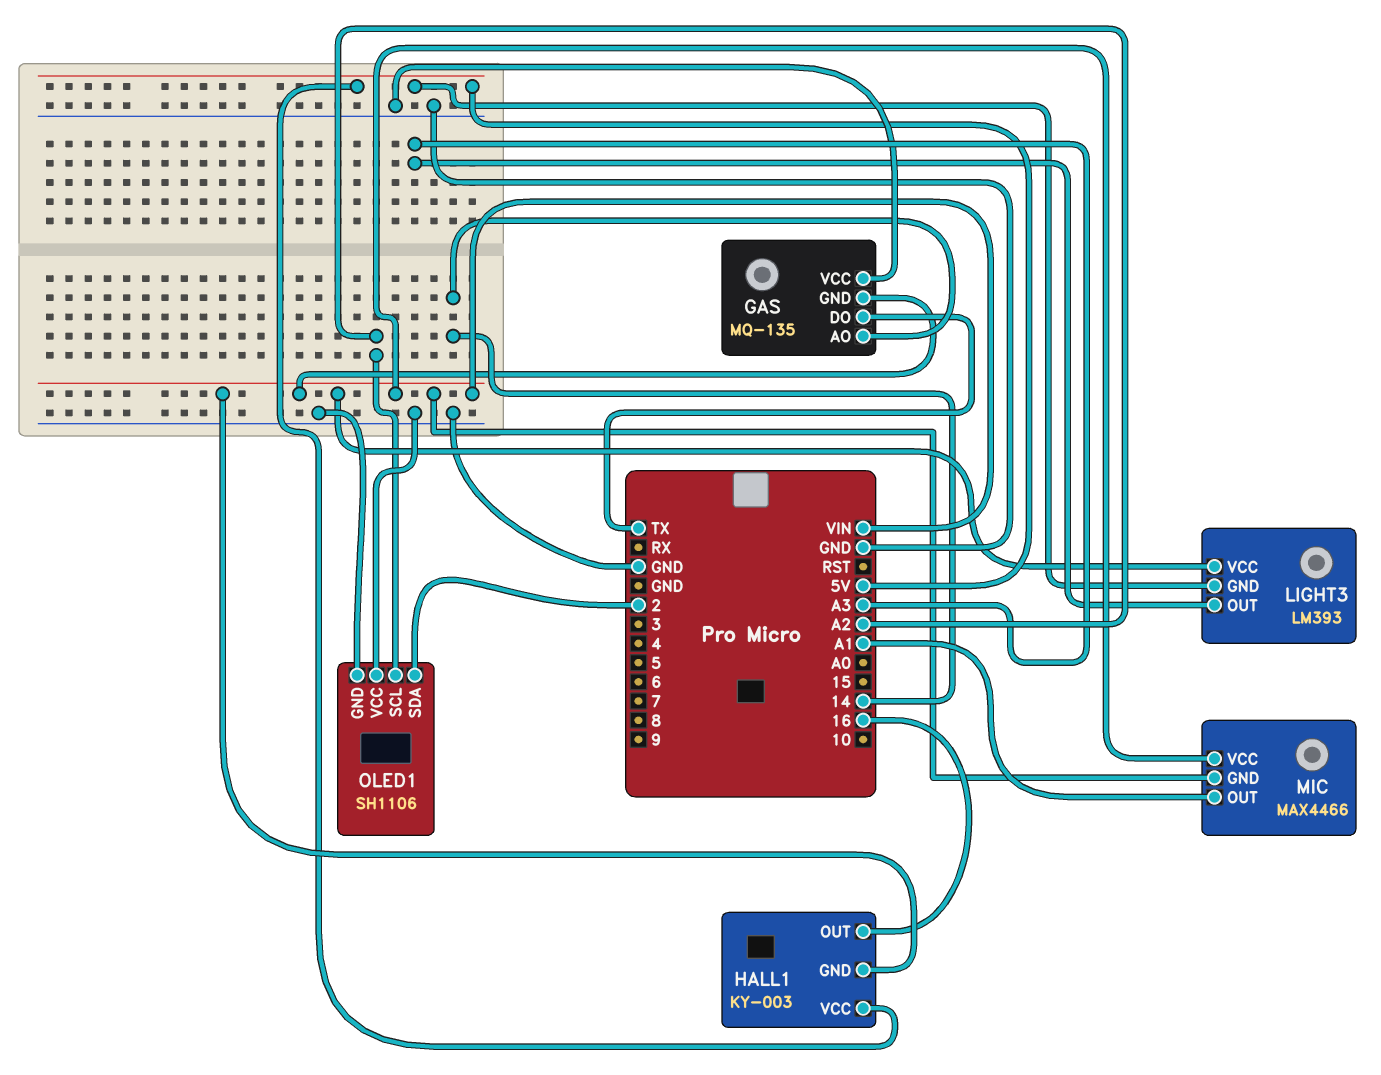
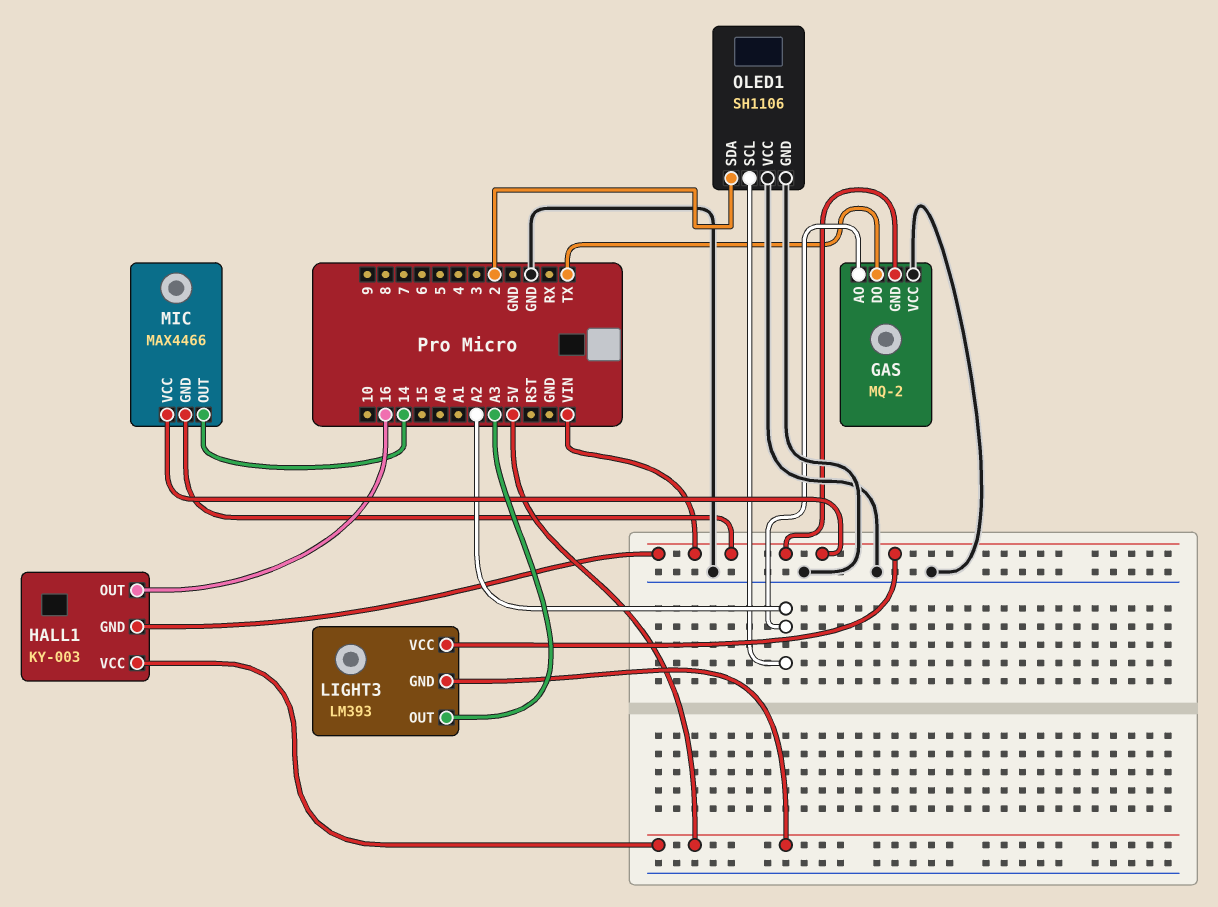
GAS: MQ-135 -> MQ-2
GAS pin AO: 14 -> A2
MIC pin OUT: A1 -> 14

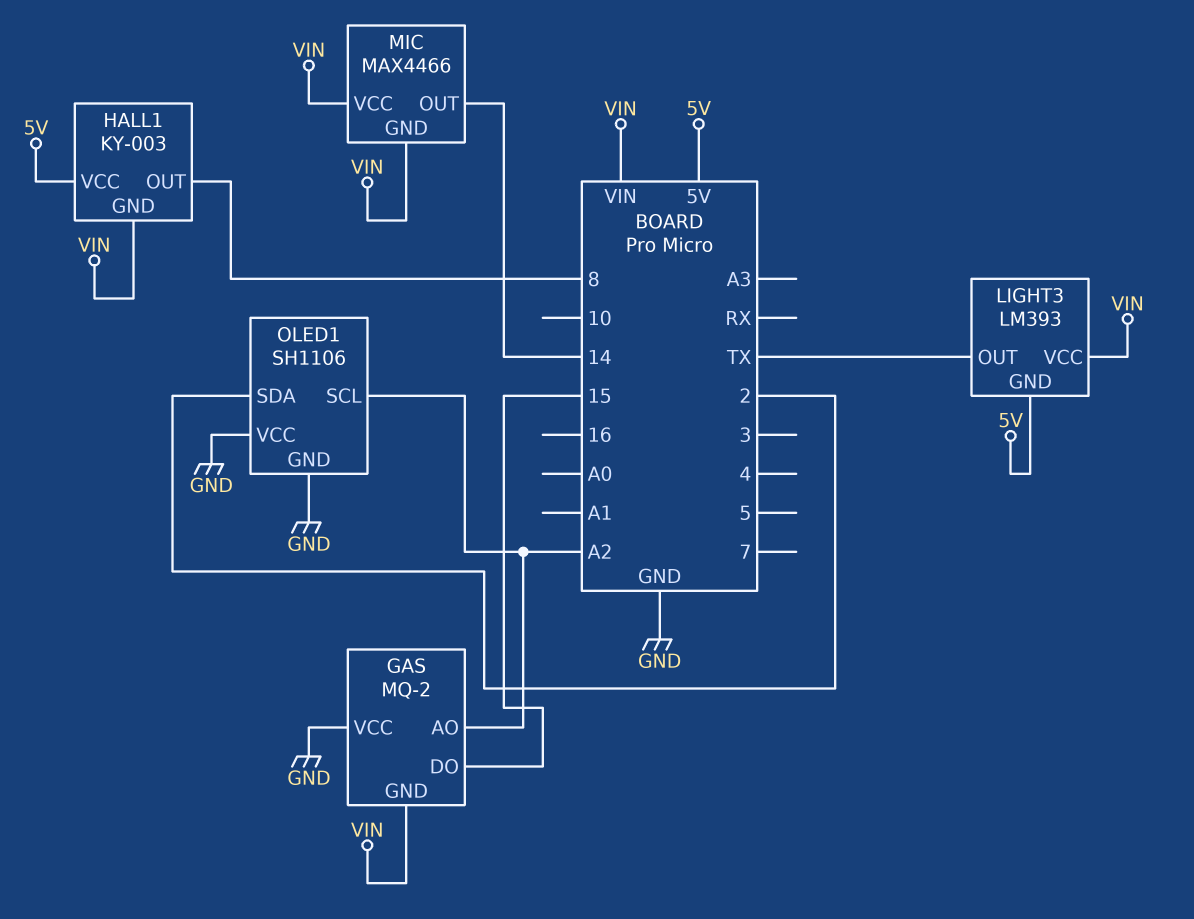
GAS pin DO: TX -> 15
HALL1 pin OUT: 16 -> 8
LIGHT3 pin OUT: A3 -> TX

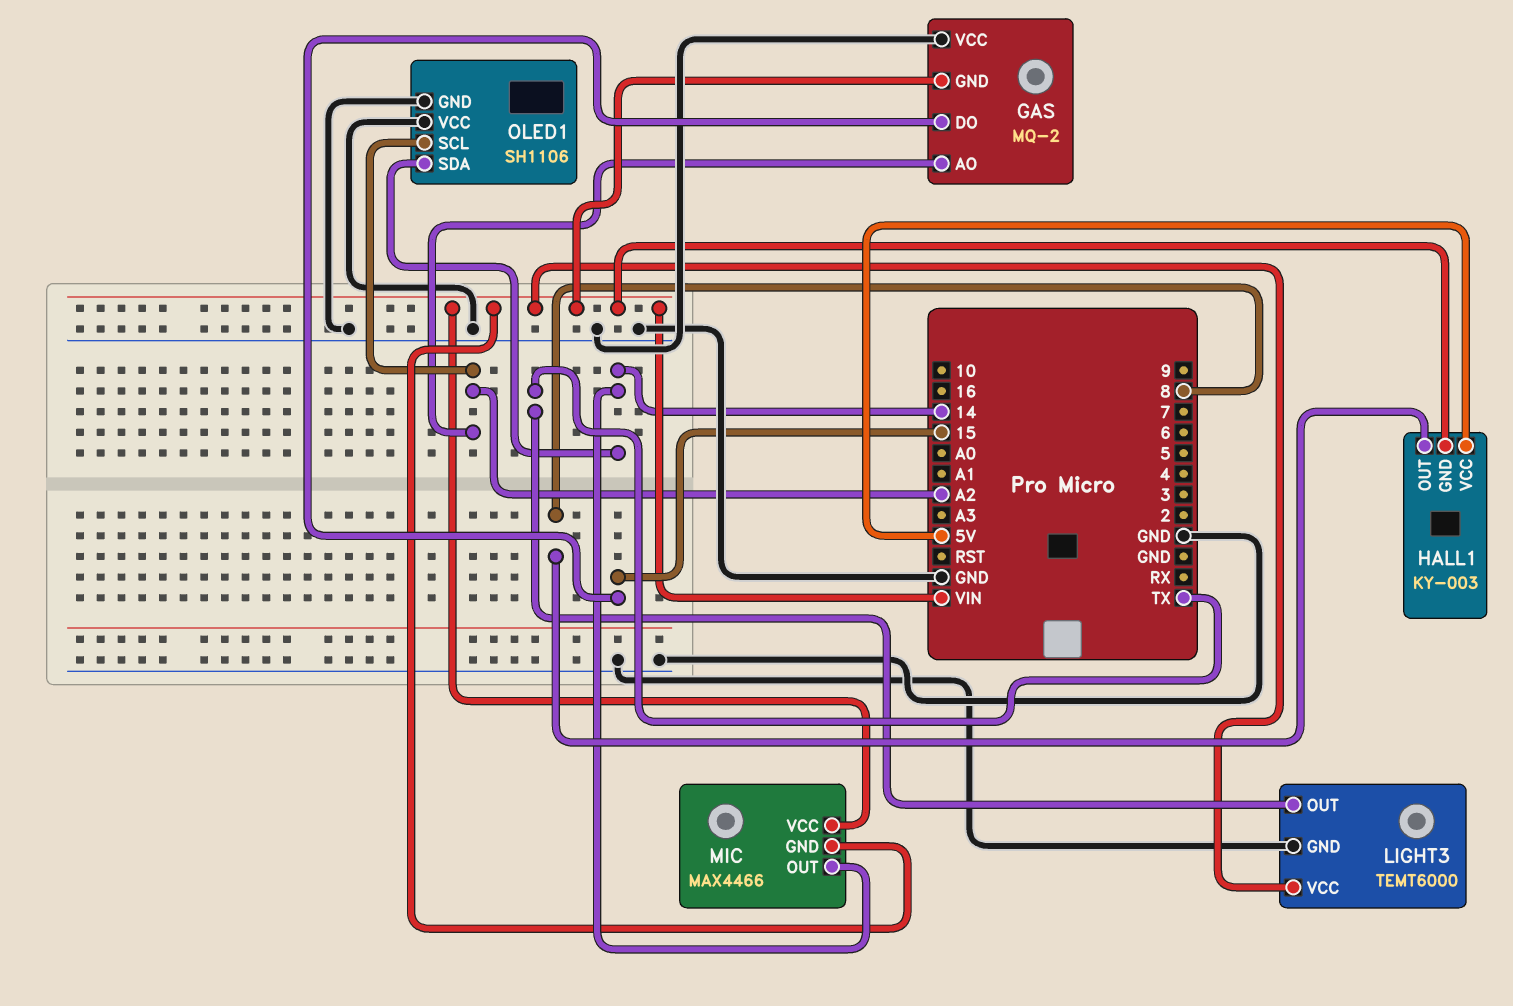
LIGHT3: LM393 -> TEMT6000
LIGHT3 pin GND: 5V -> GND
OLED1 pin SDA: 2 -> 14

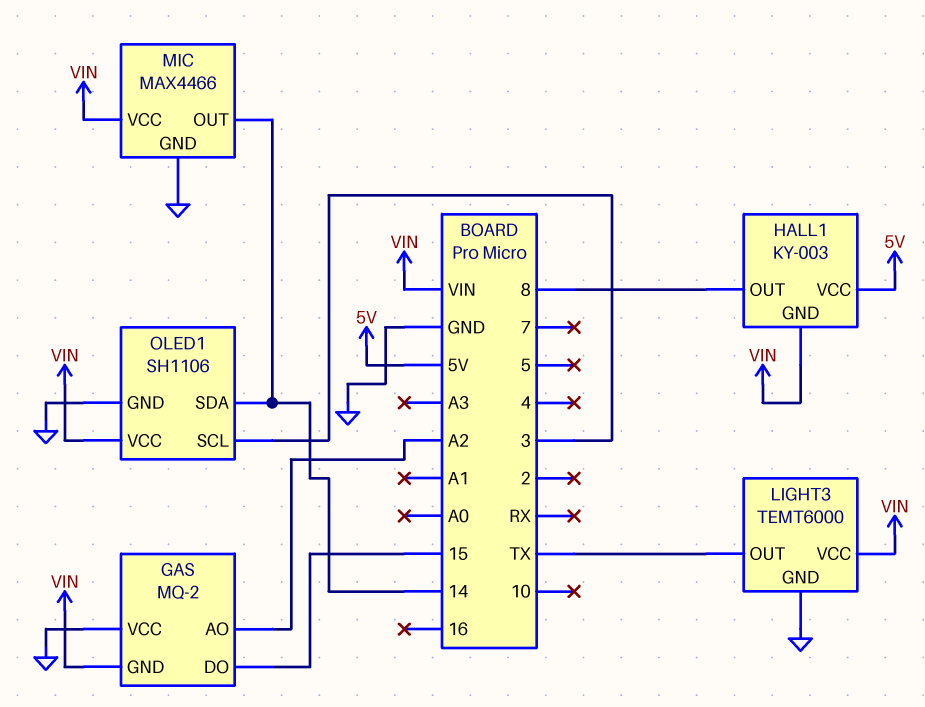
MIC pin GND: VIN -> GND
OLED1 pin SCL: A2 -> 3
OLED1 pin VCC: GND -> VIN

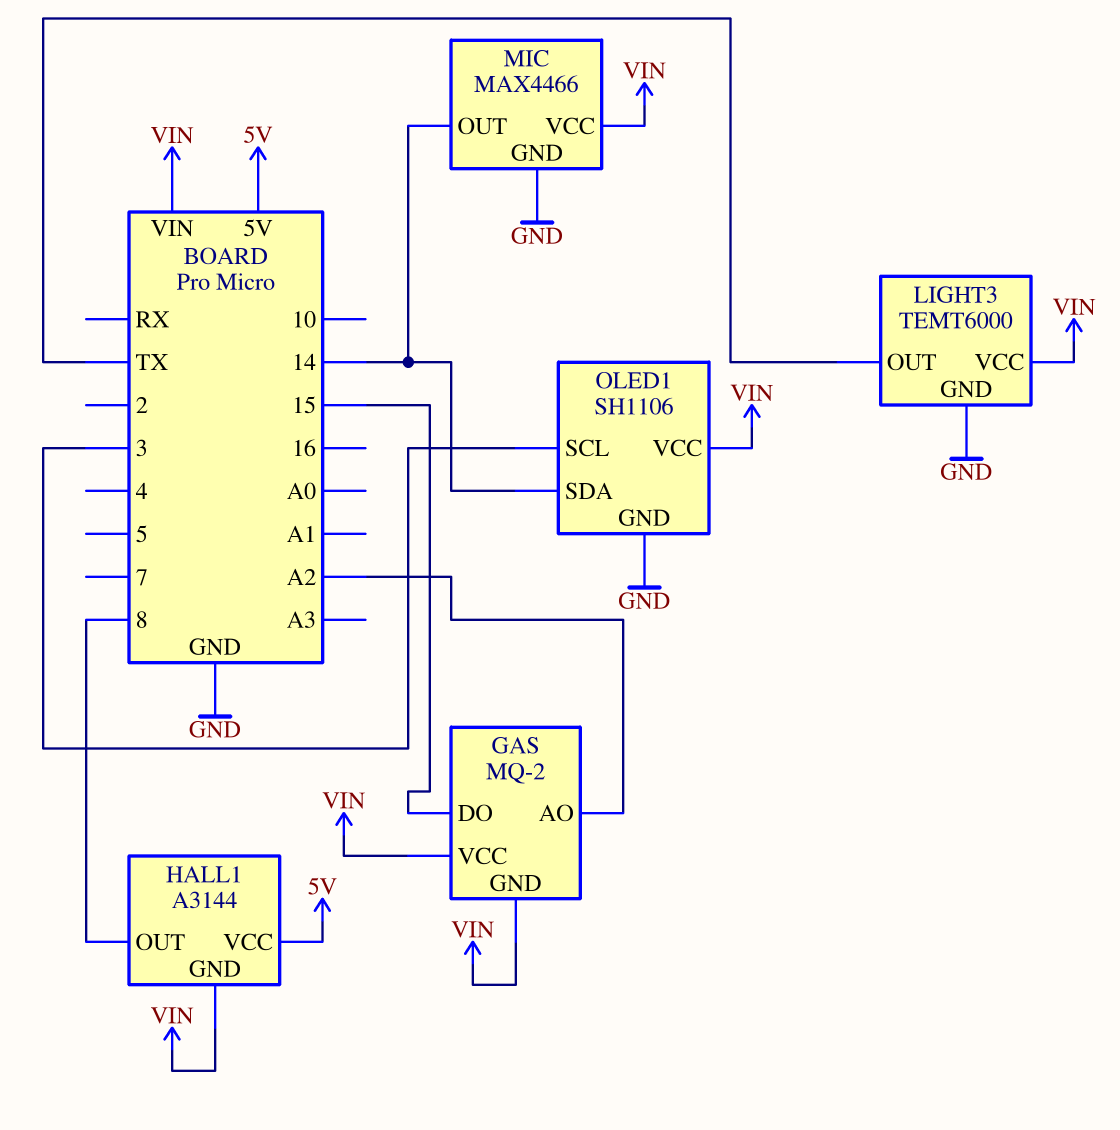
GAS pin VCC: GND -> VIN
HALL1: KY-003 -> A3144

